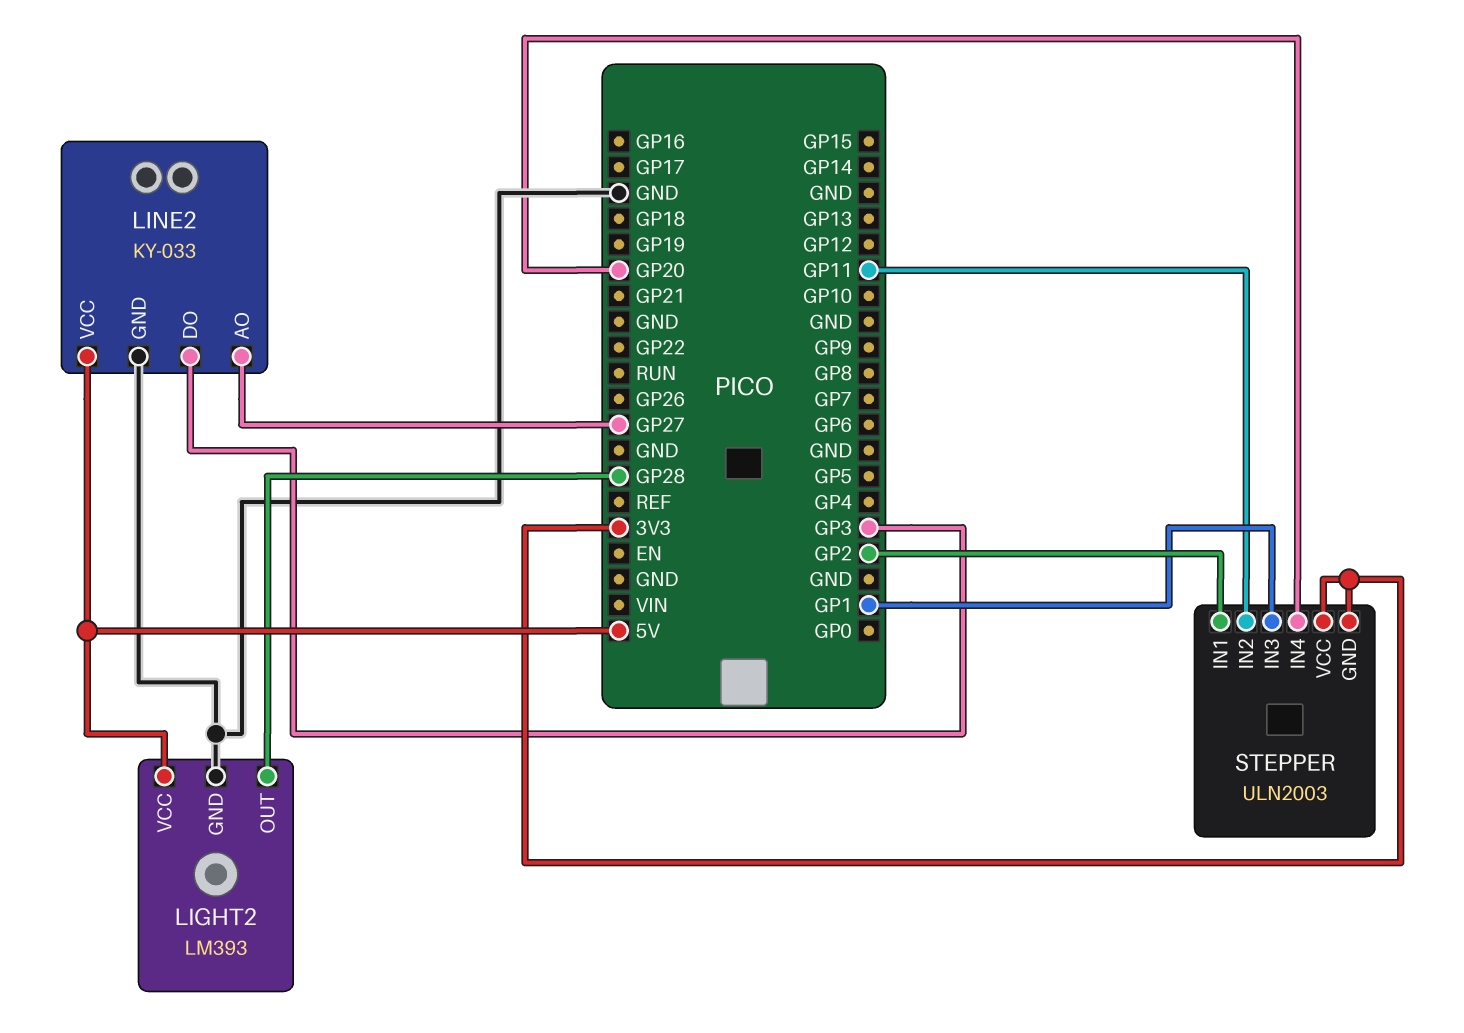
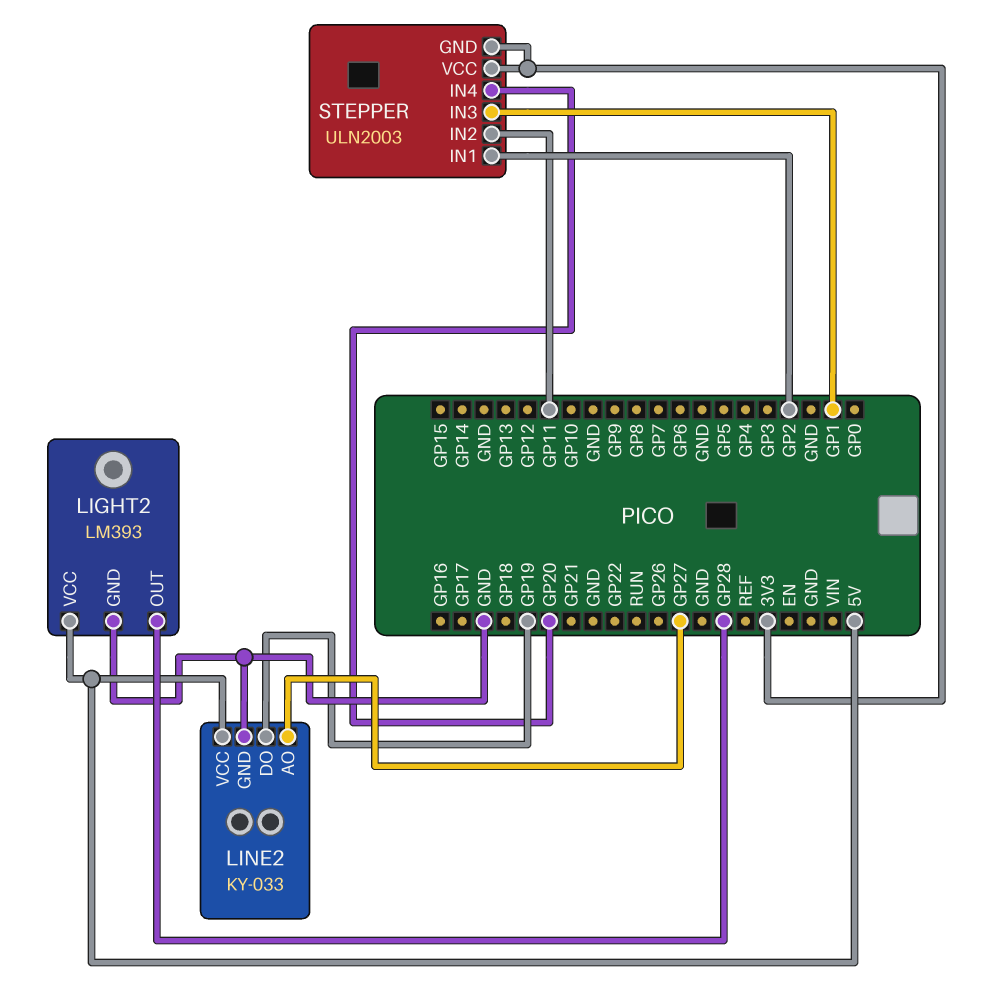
LINE2 pin DO: GP3 -> GP19

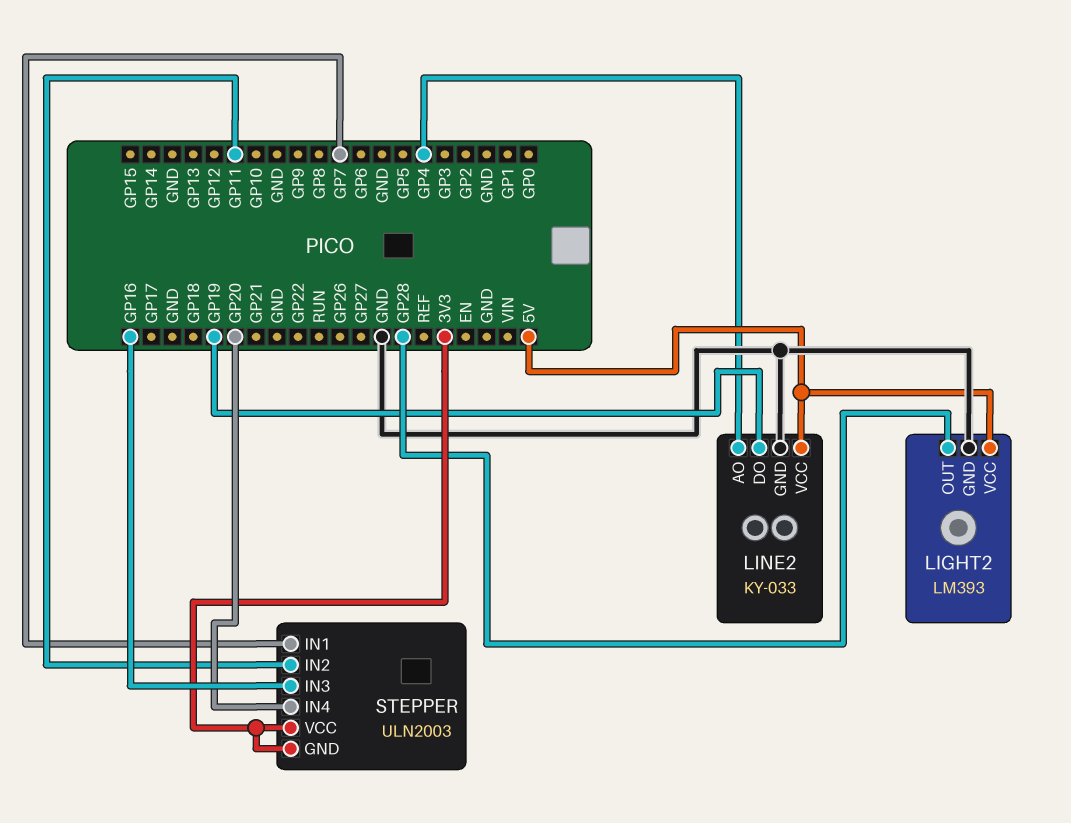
LINE2 pin AO: GP27 -> GP4
STEPPER pin IN1: GP2 -> GP7
STEPPER pin IN3: GP1 -> GP16

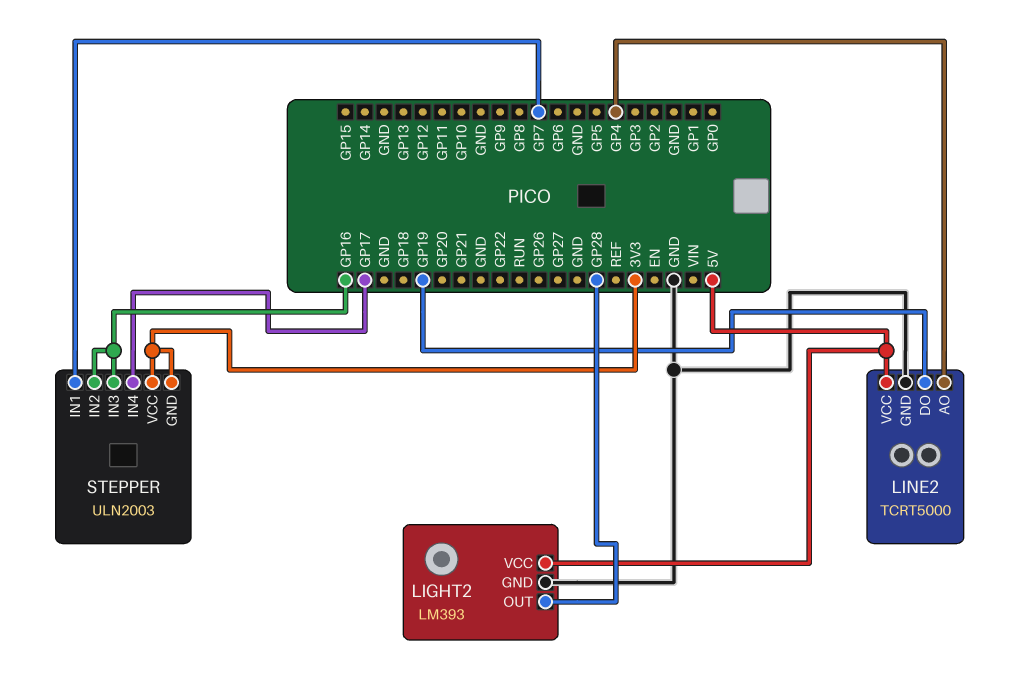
LINE2: KY-033 -> TCRT5000
STEPPER pin IN2: GP11 -> GP16
STEPPER pin IN4: GP20 -> GP17

